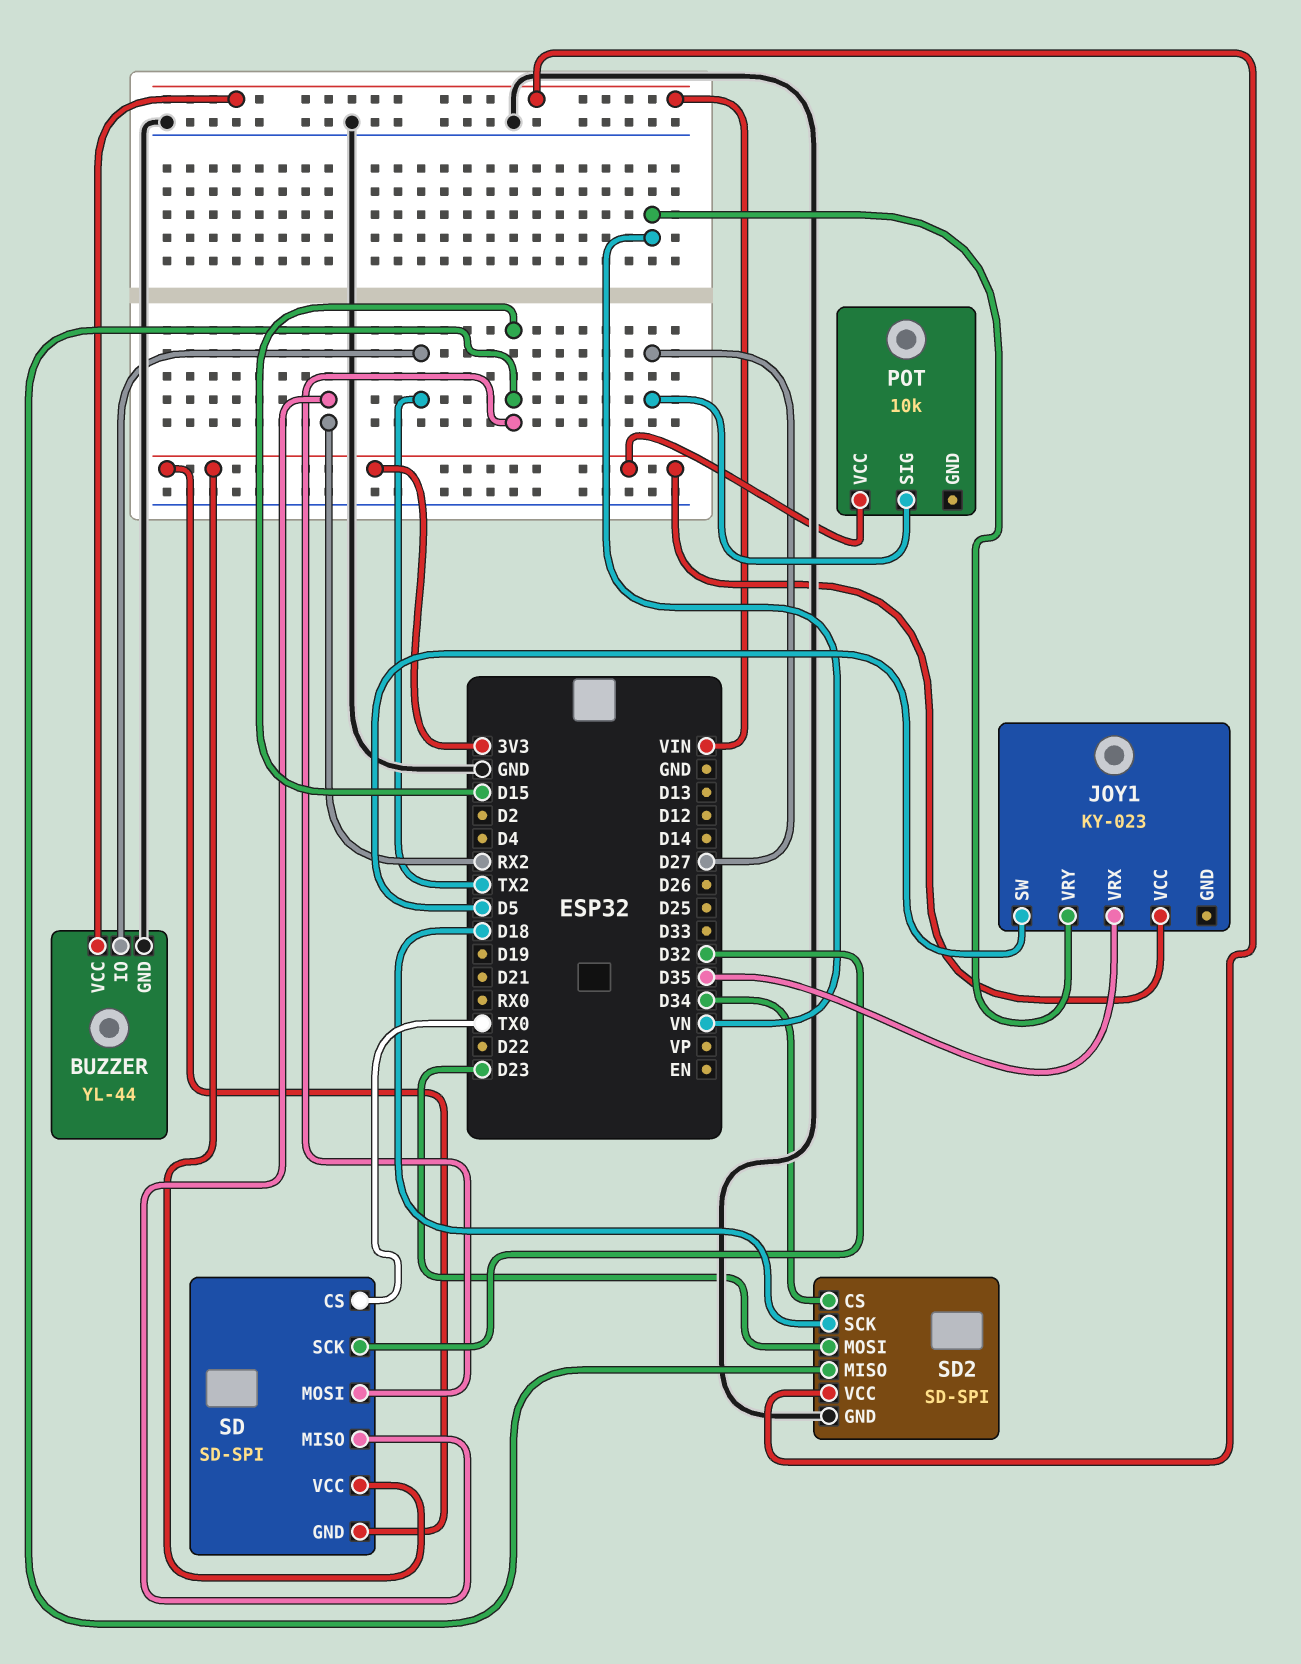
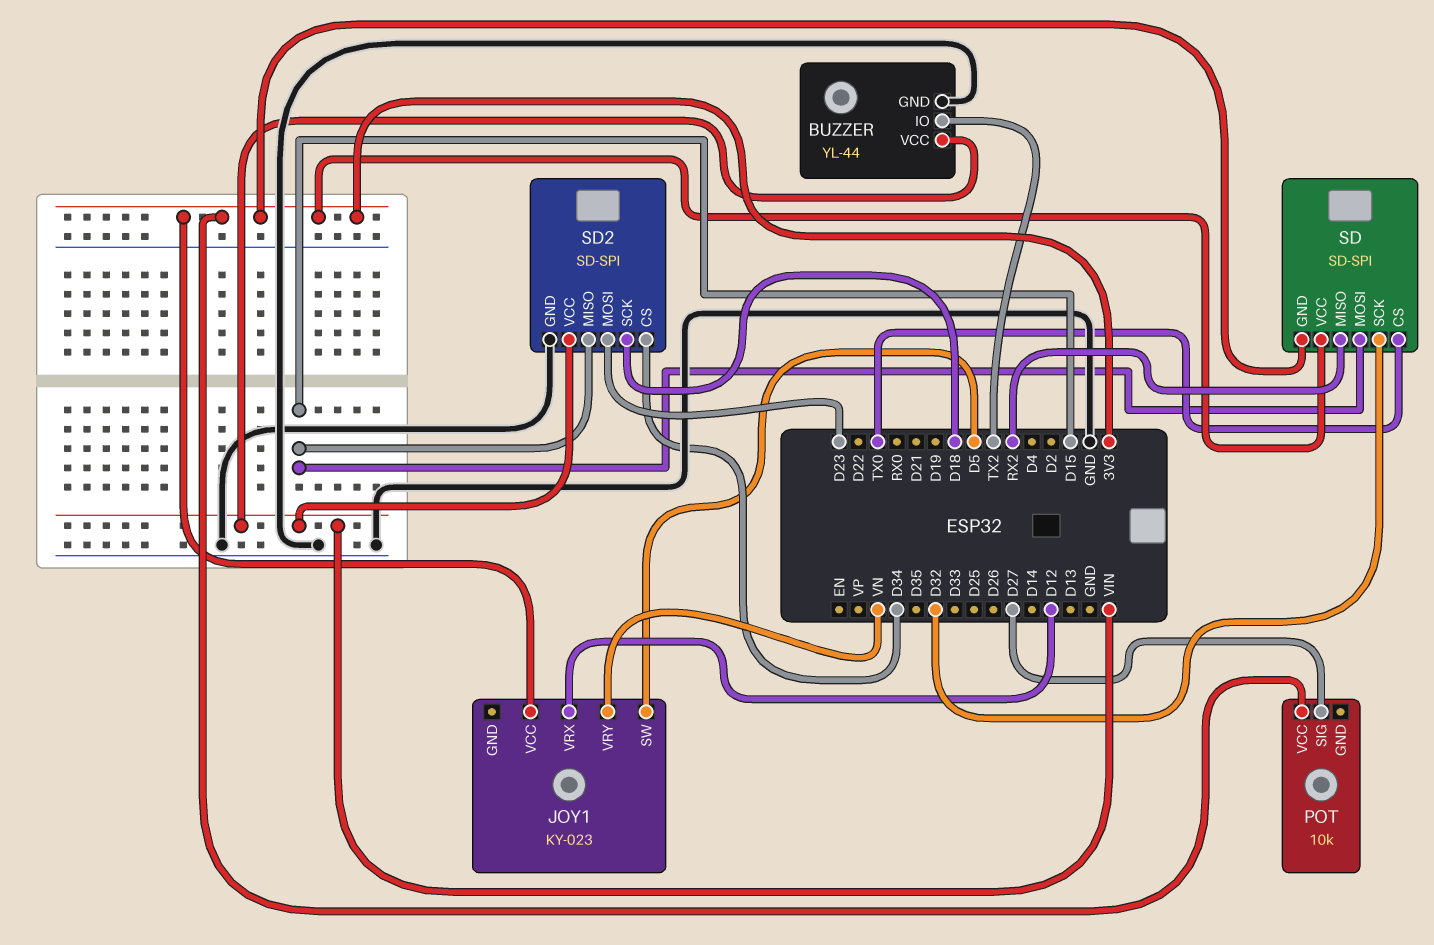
JOY1 pin VRX: D35 -> D12

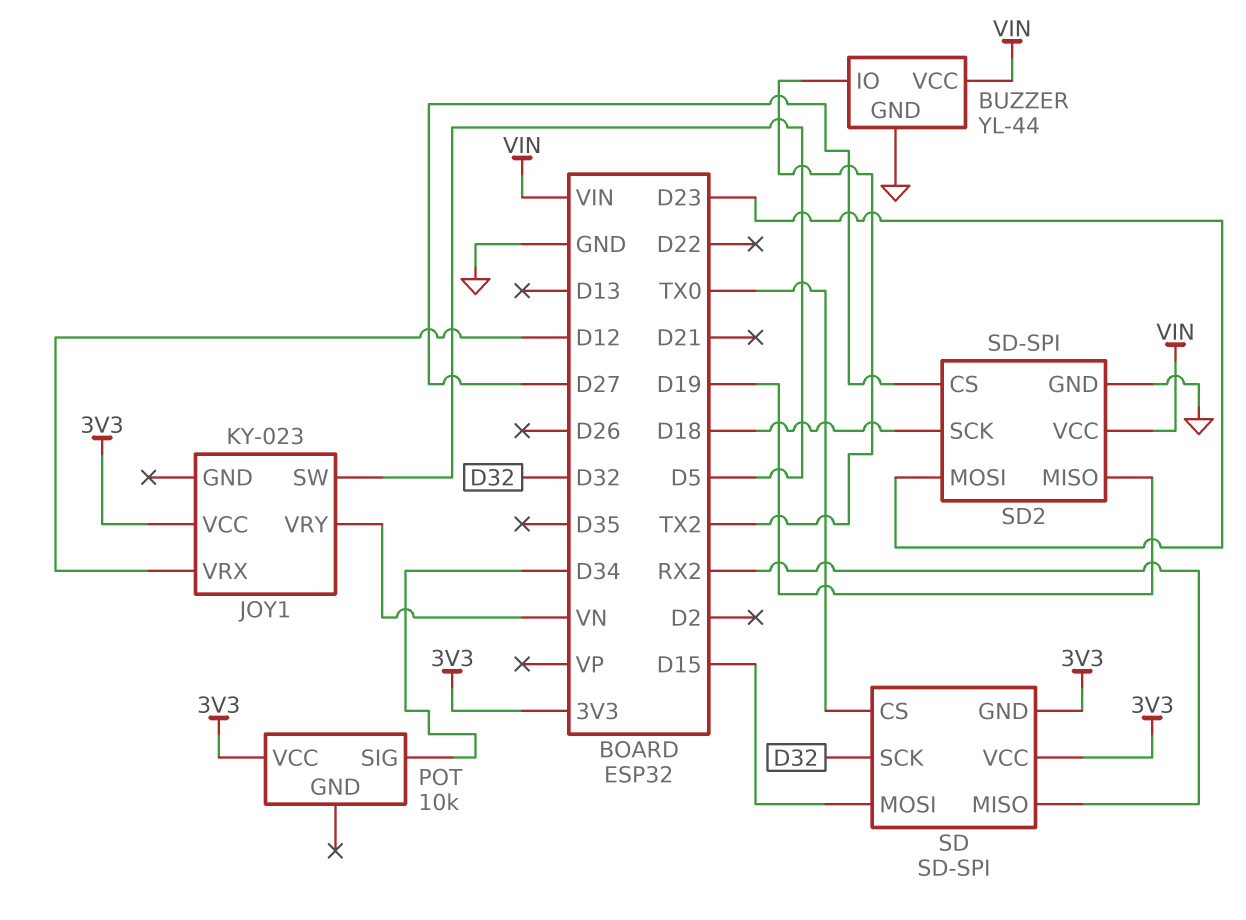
POT pin SIG: D27 -> D34
SD2 pin CS: D34 -> D27
SD2 pin MISO: D15 -> D19

